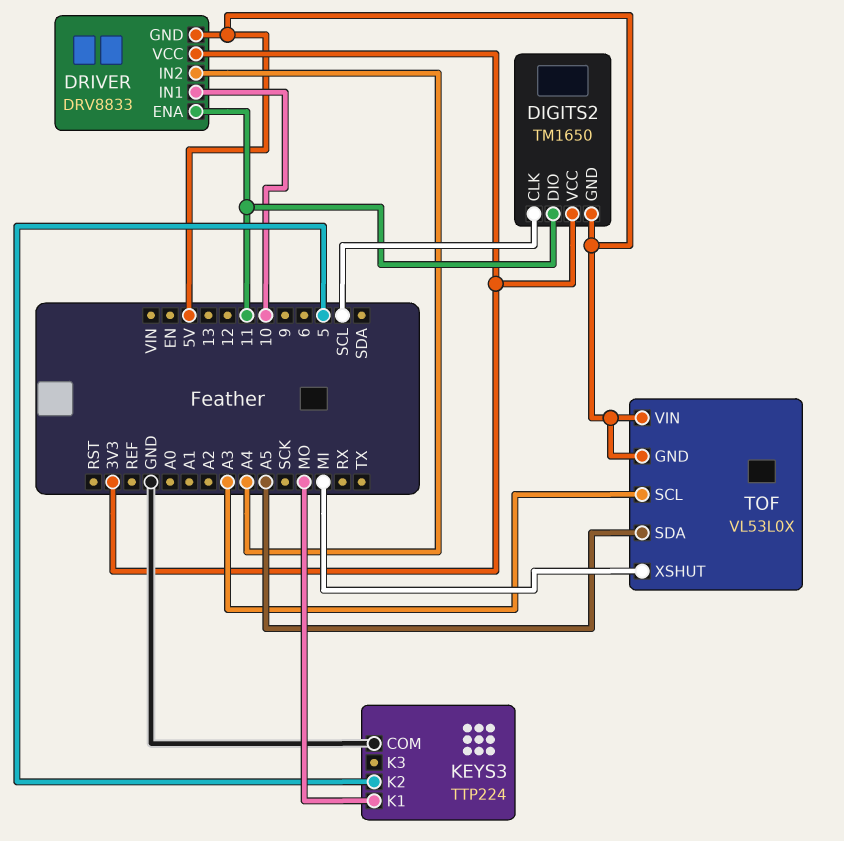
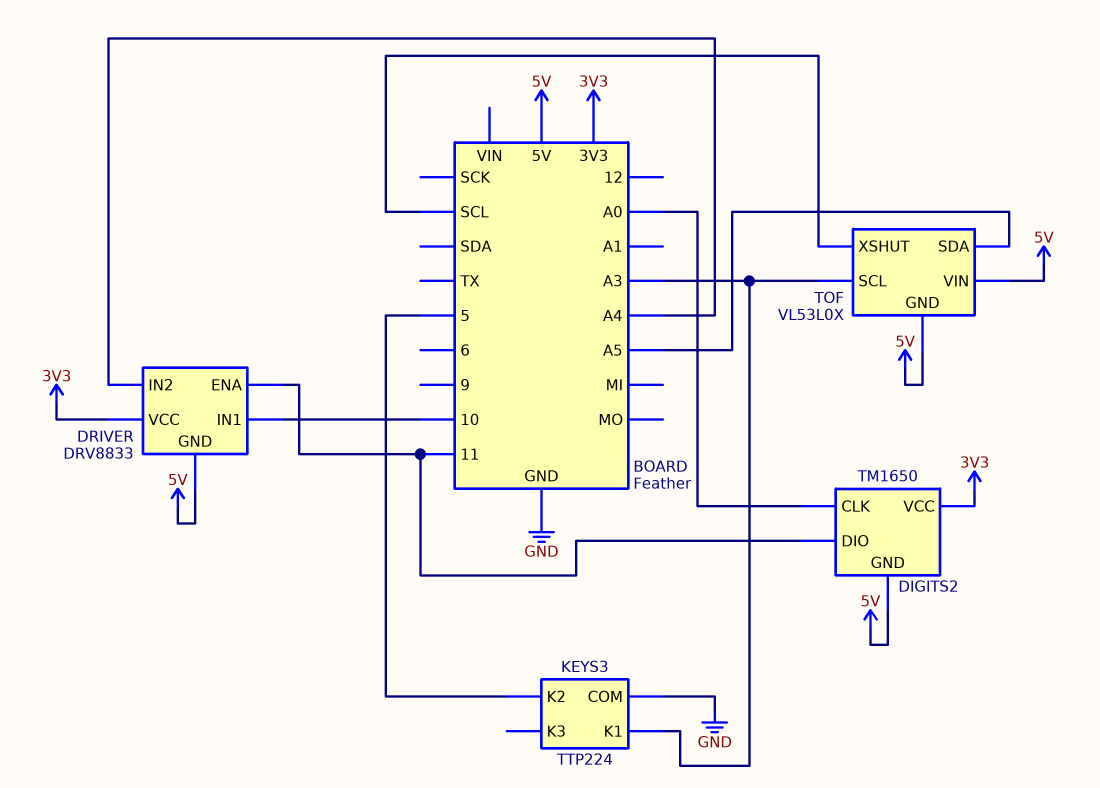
DIGITS2 pin CLK: SCL -> A0
KEYS3 pin K1: MO -> A3
TOF pin XSHUT: MI -> SCL

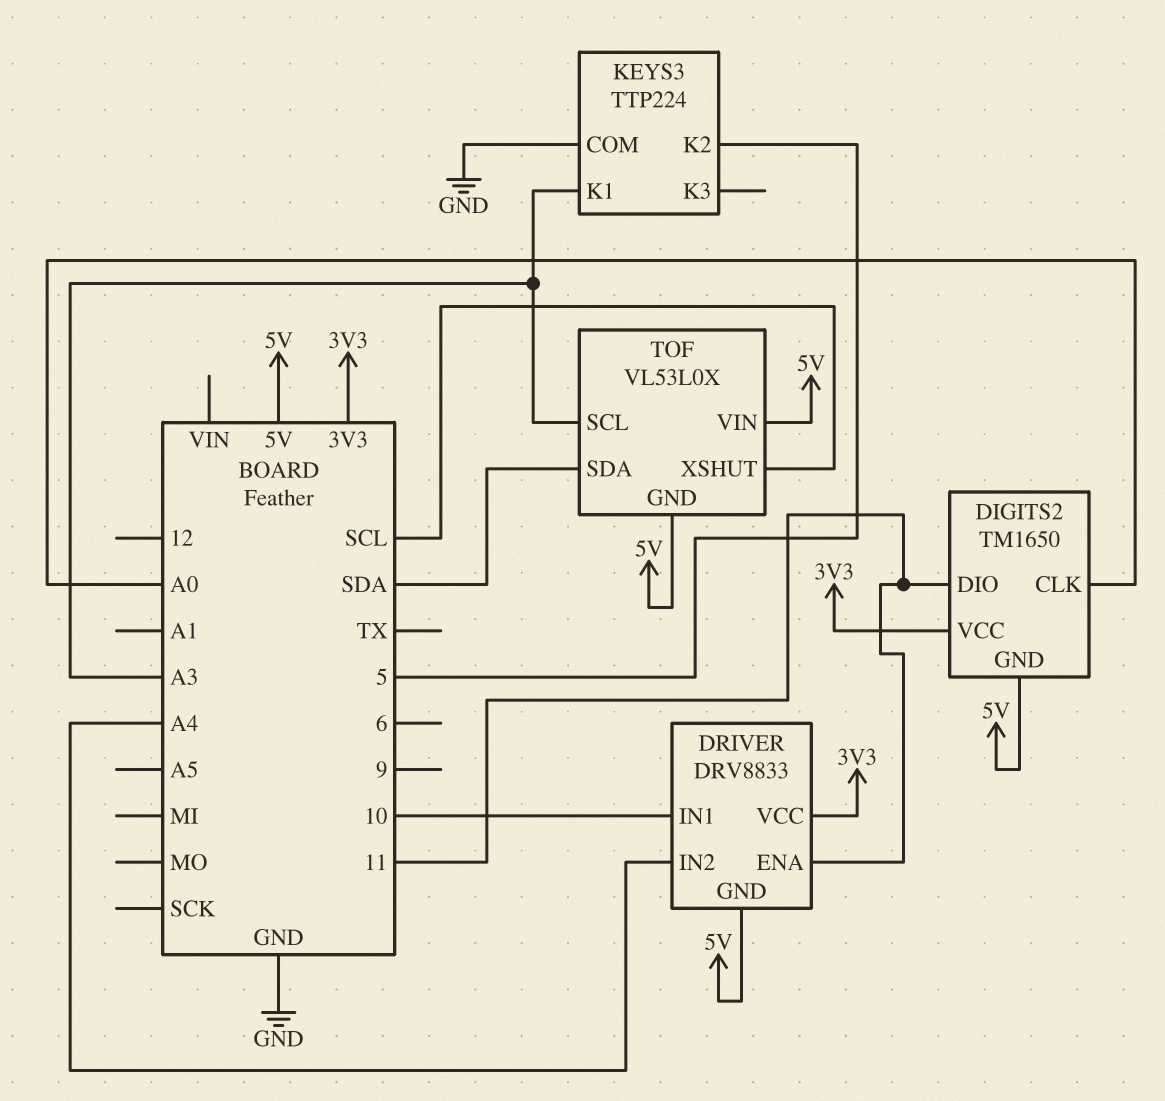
TOF pin SDA: A5 -> SDA

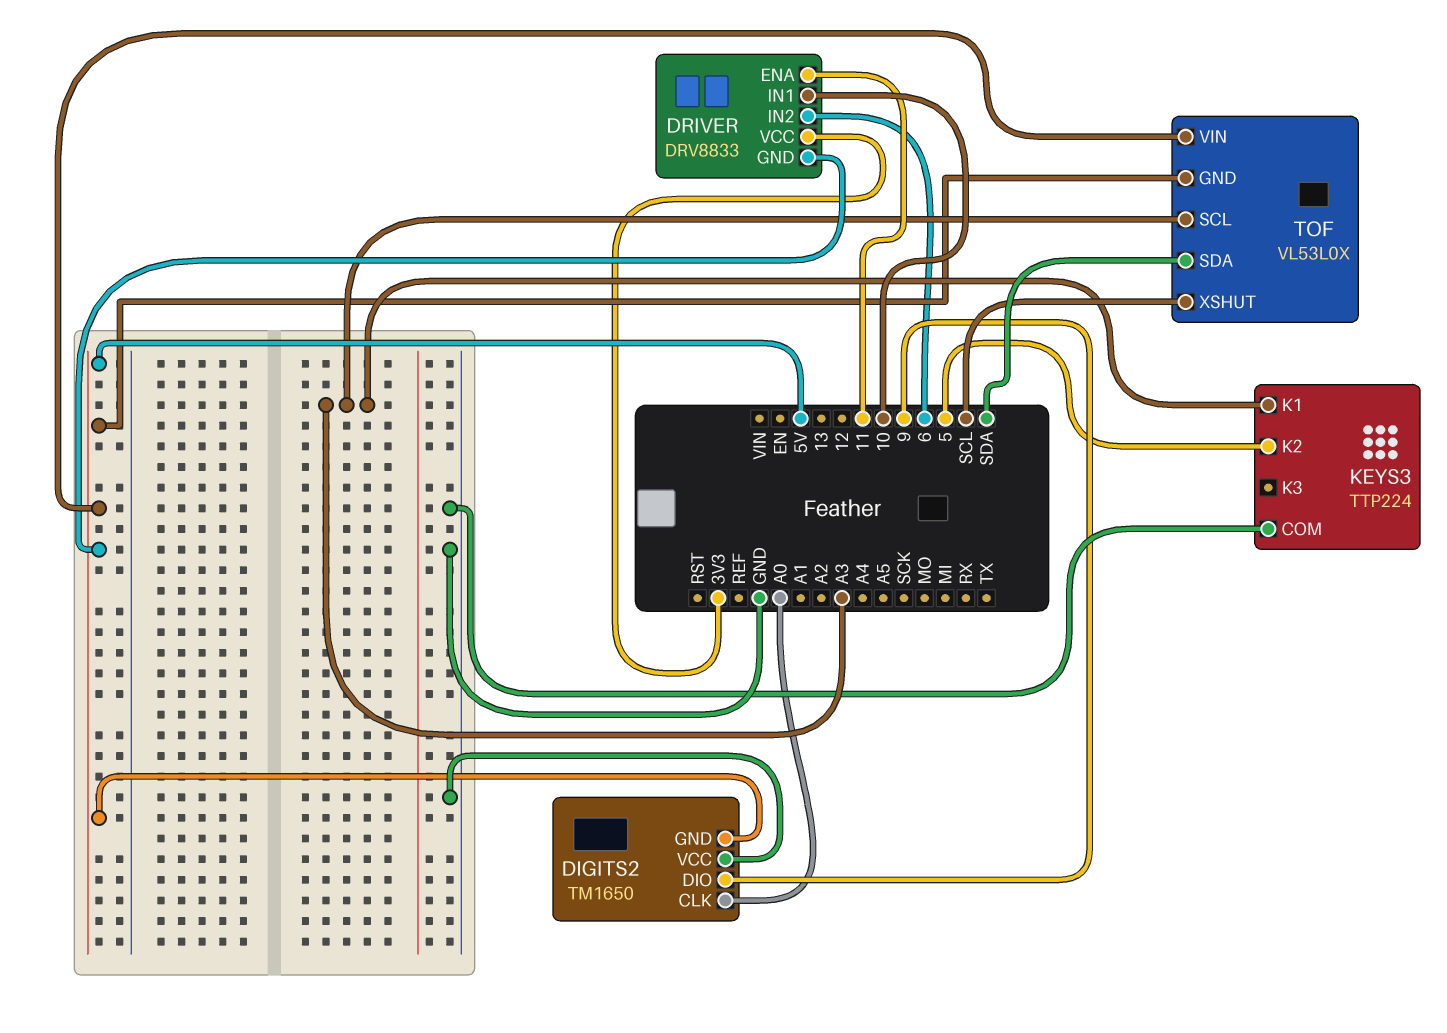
DIGITS2 pin DIO: 11 -> 9
DIGITS2 pin VCC: 3V3 -> GND
DRIVER pin IN2: A4 -> 6

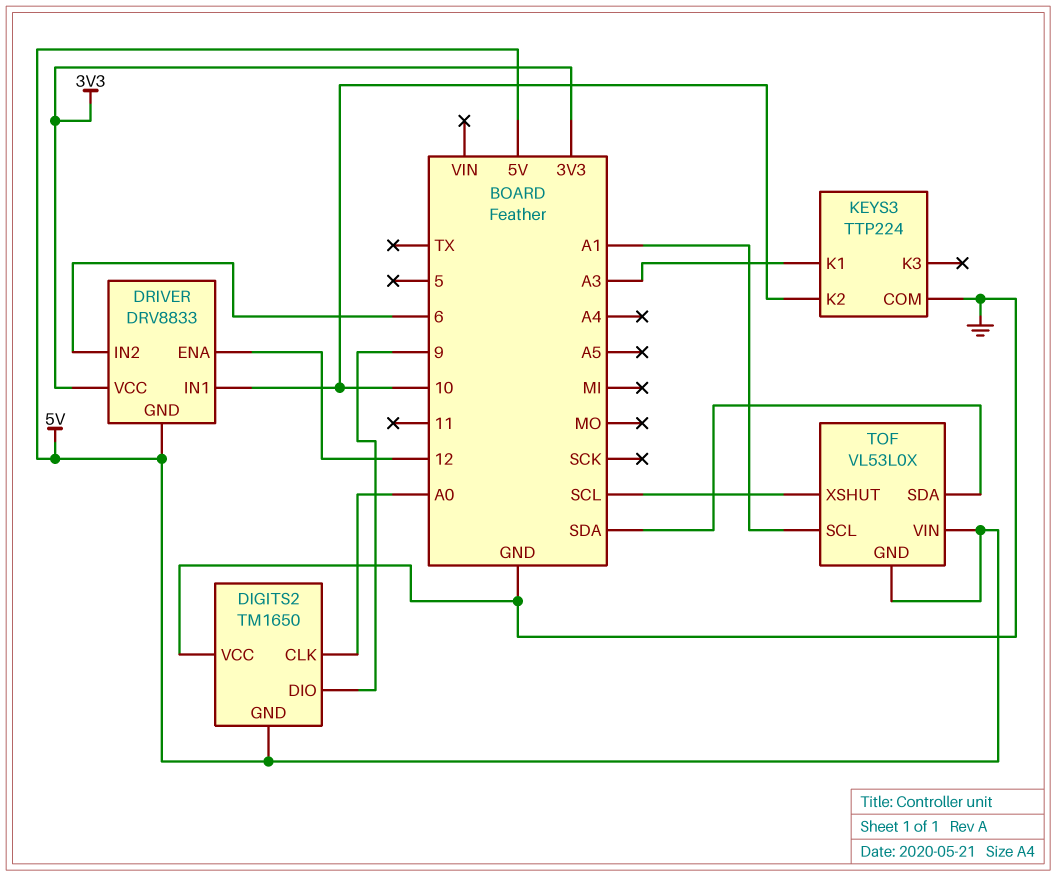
DRIVER pin ENA: 11 -> 12
KEYS3 pin K2: 5 -> 10
TOF pin SCL: A3 -> A1

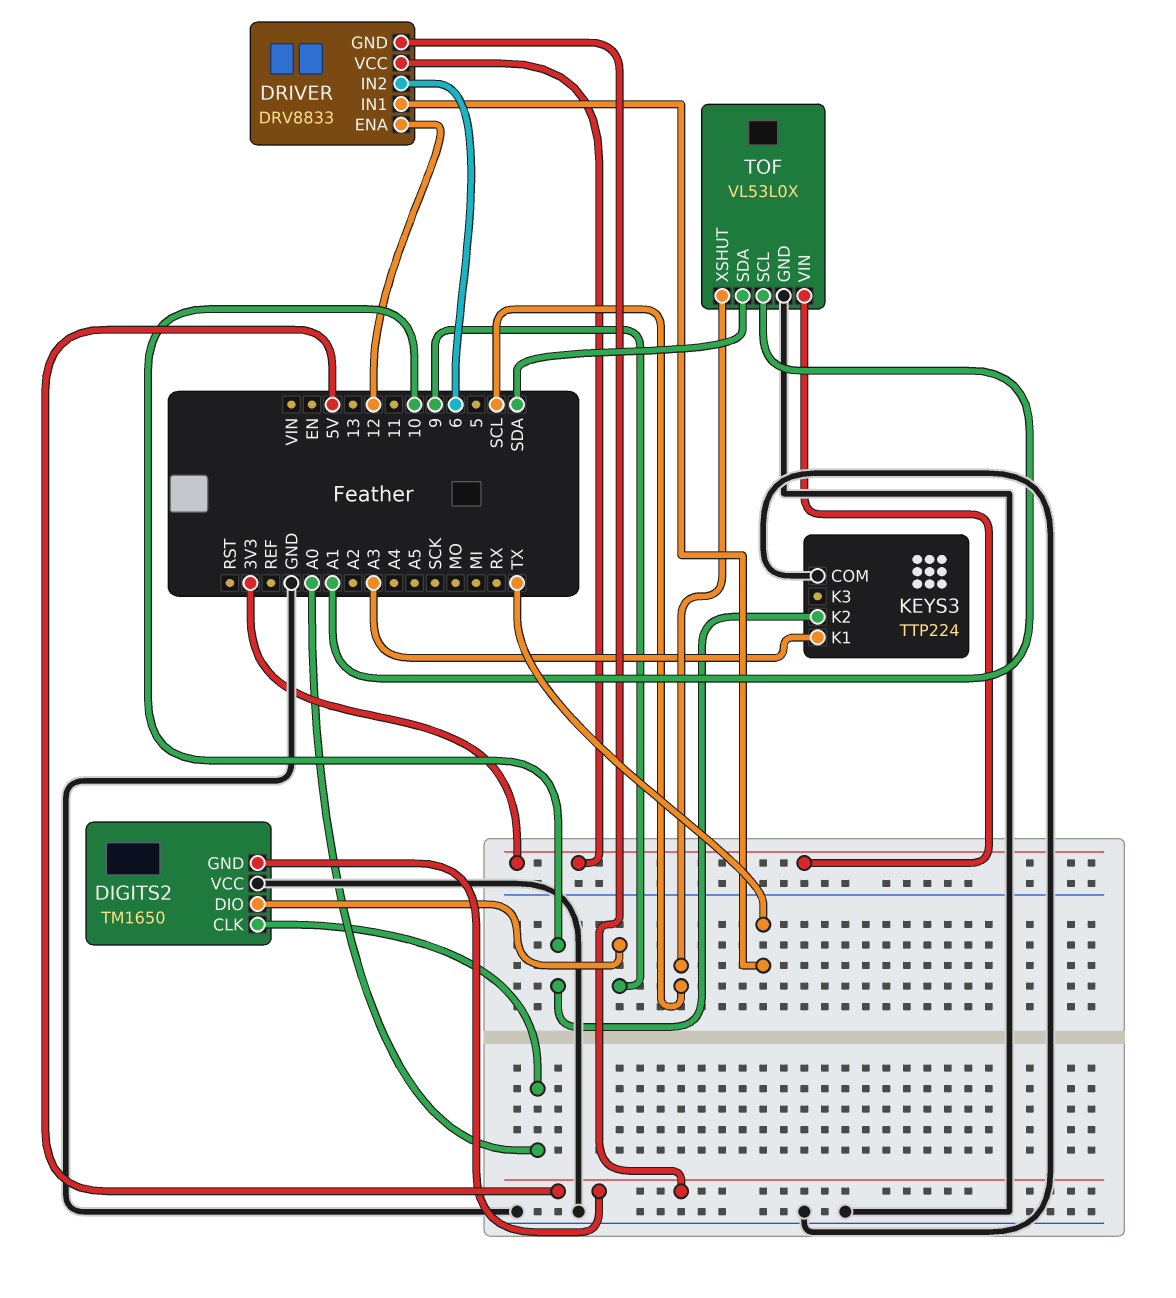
DRIVER pin IN1: 10 -> TX
TOF pin GND: 5V -> GND
TOF pin VIN: 5V -> 3V3

